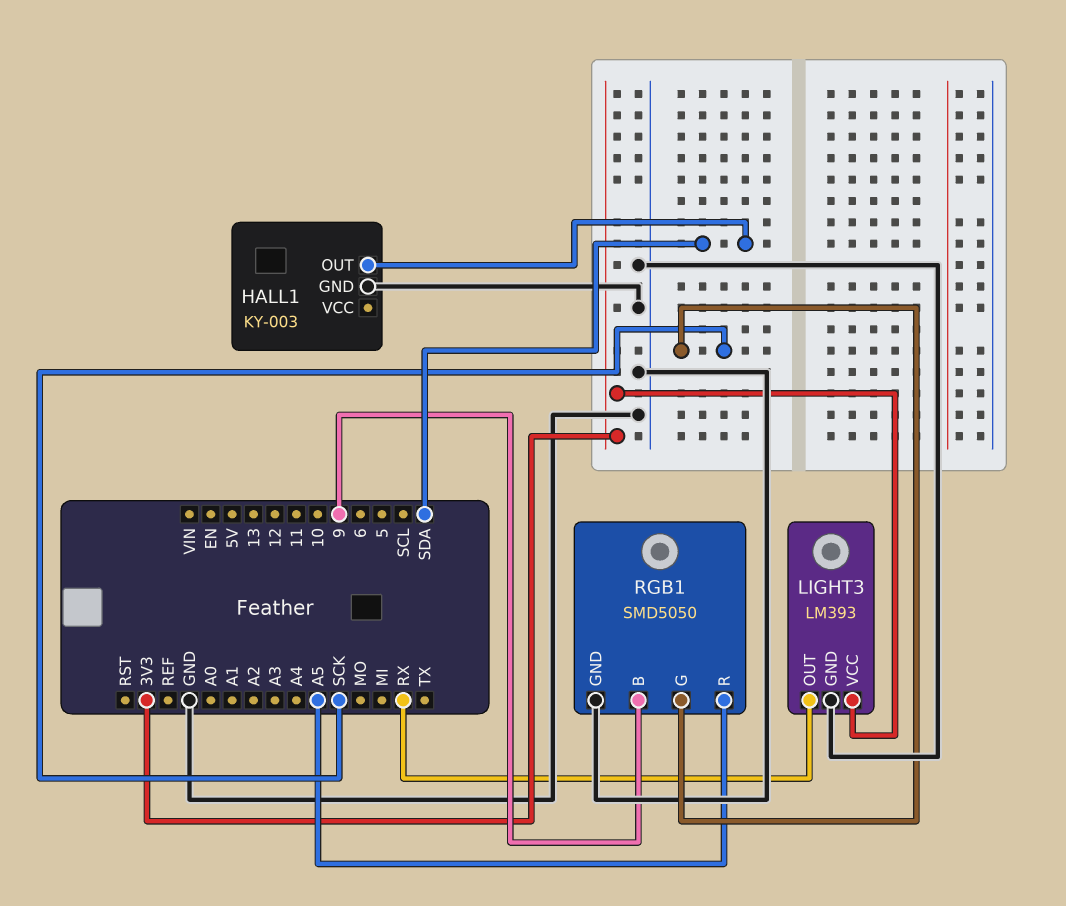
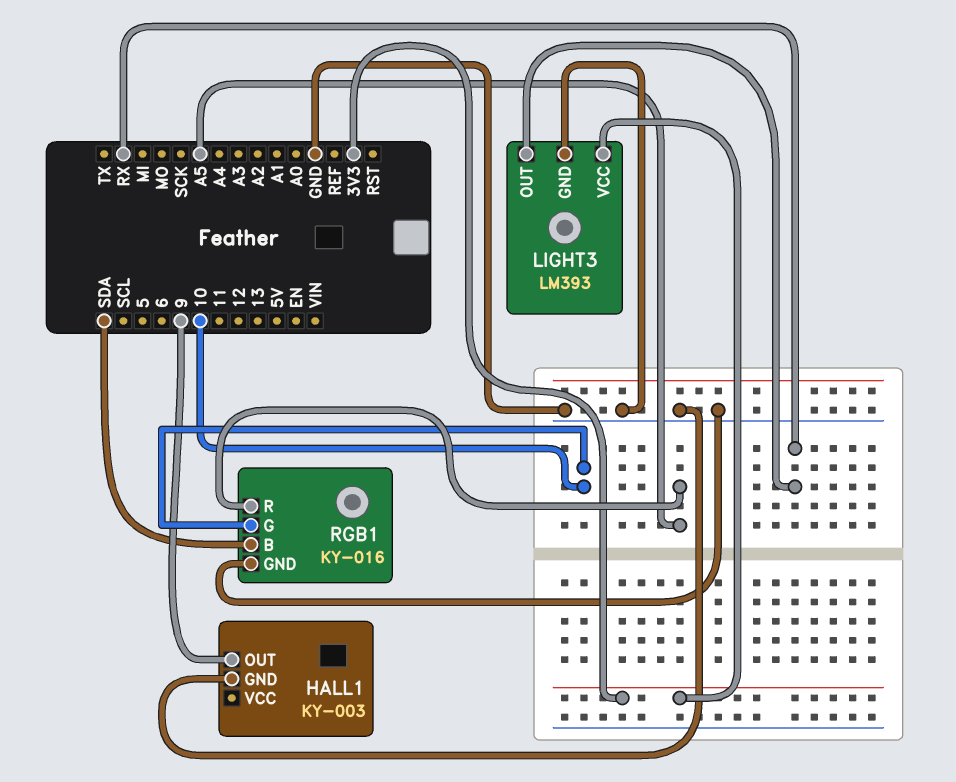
HALL1 pin OUT: SDA -> 9
RGB1: SMD5050 -> KY-016
RGB1 pin B: 9 -> SDA
RGB1 pin G: SCK -> 10

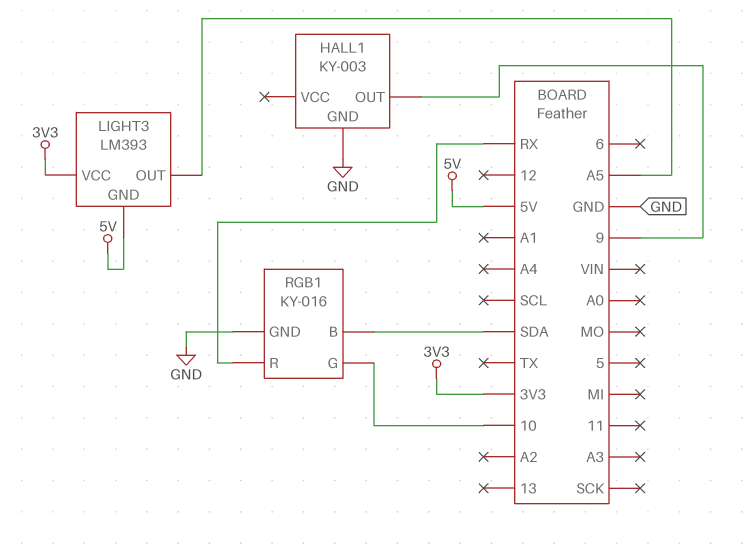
LIGHT3 pin GND: GND -> 5V
LIGHT3 pin OUT: RX -> A5
RGB1 pin R: A5 -> RX

